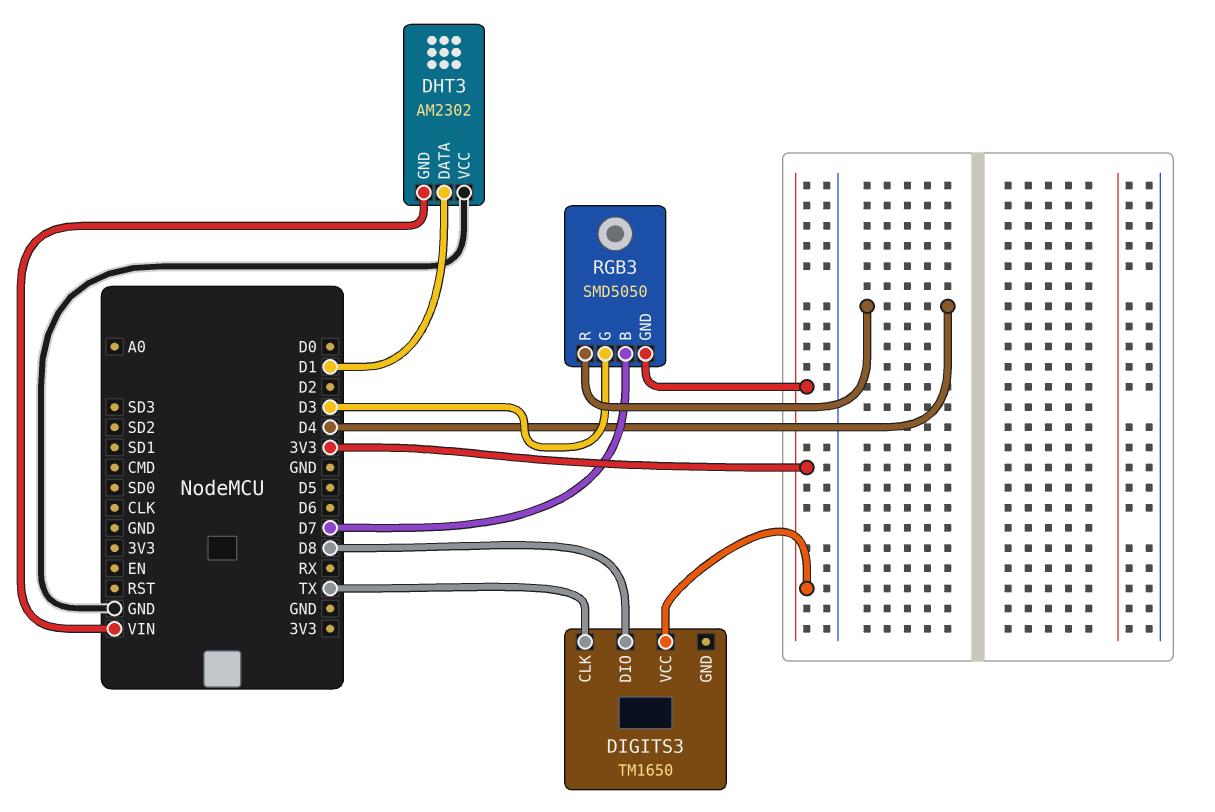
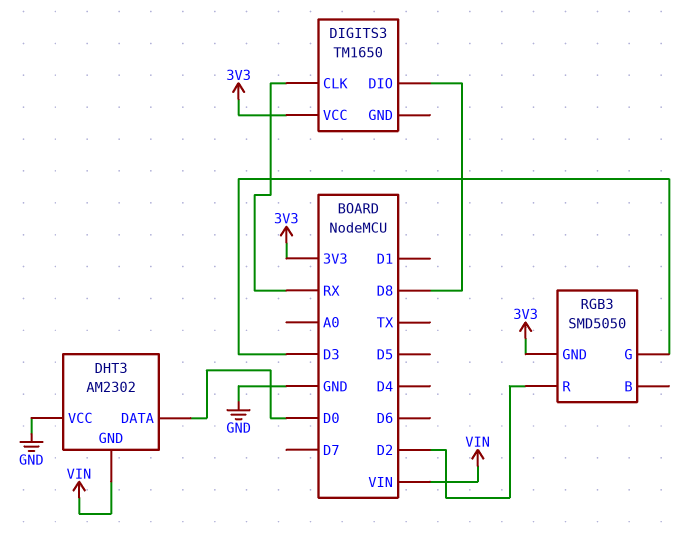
DHT3 pin DATA: D1 -> D0
DIGITS3 pin CLK: TX -> RX
RGB3 pin B: D7 -> none
RGB3 pin R: D4 -> D2

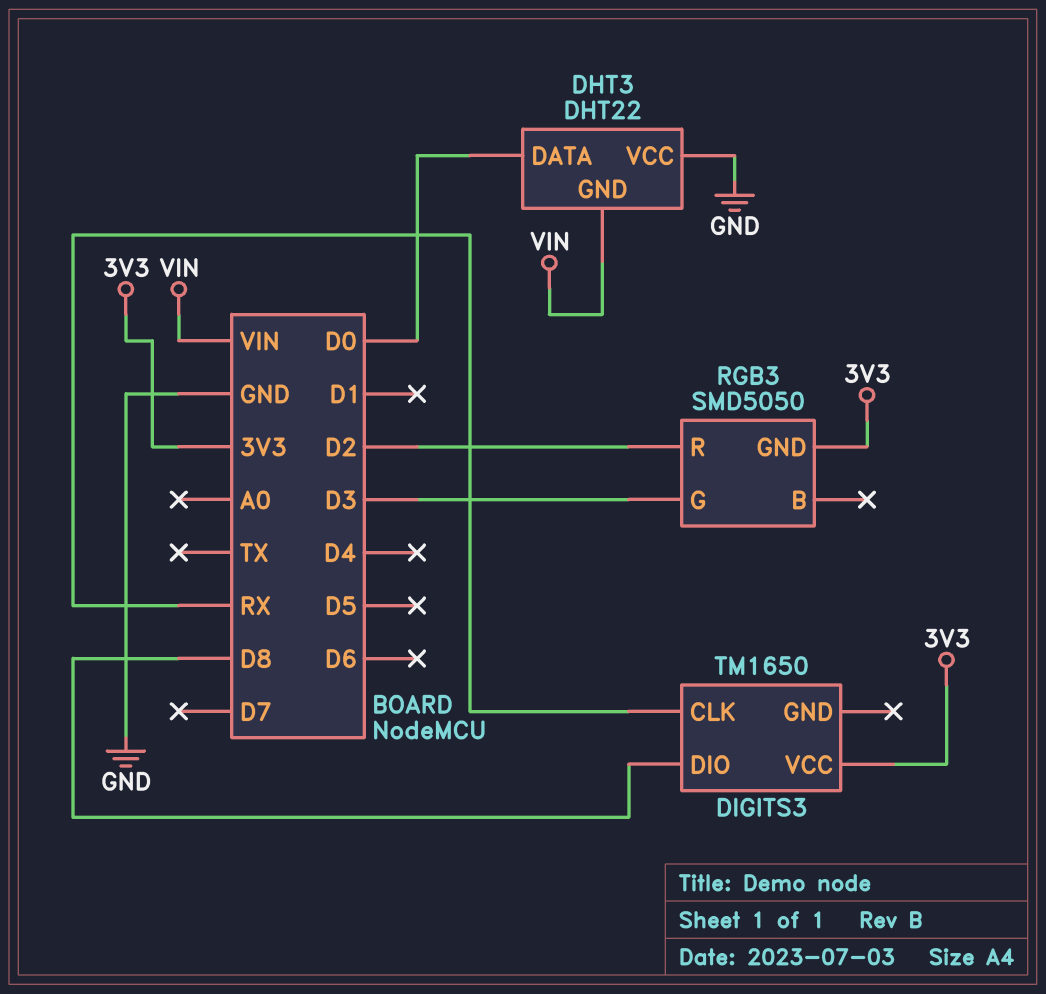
DHT3: AM2302 -> DHT22

